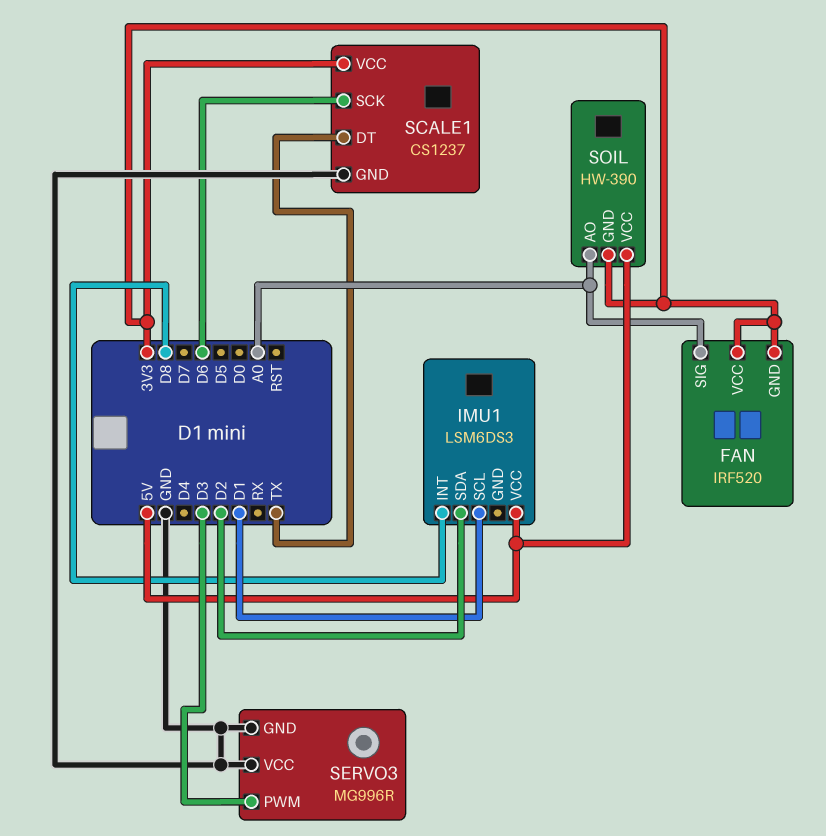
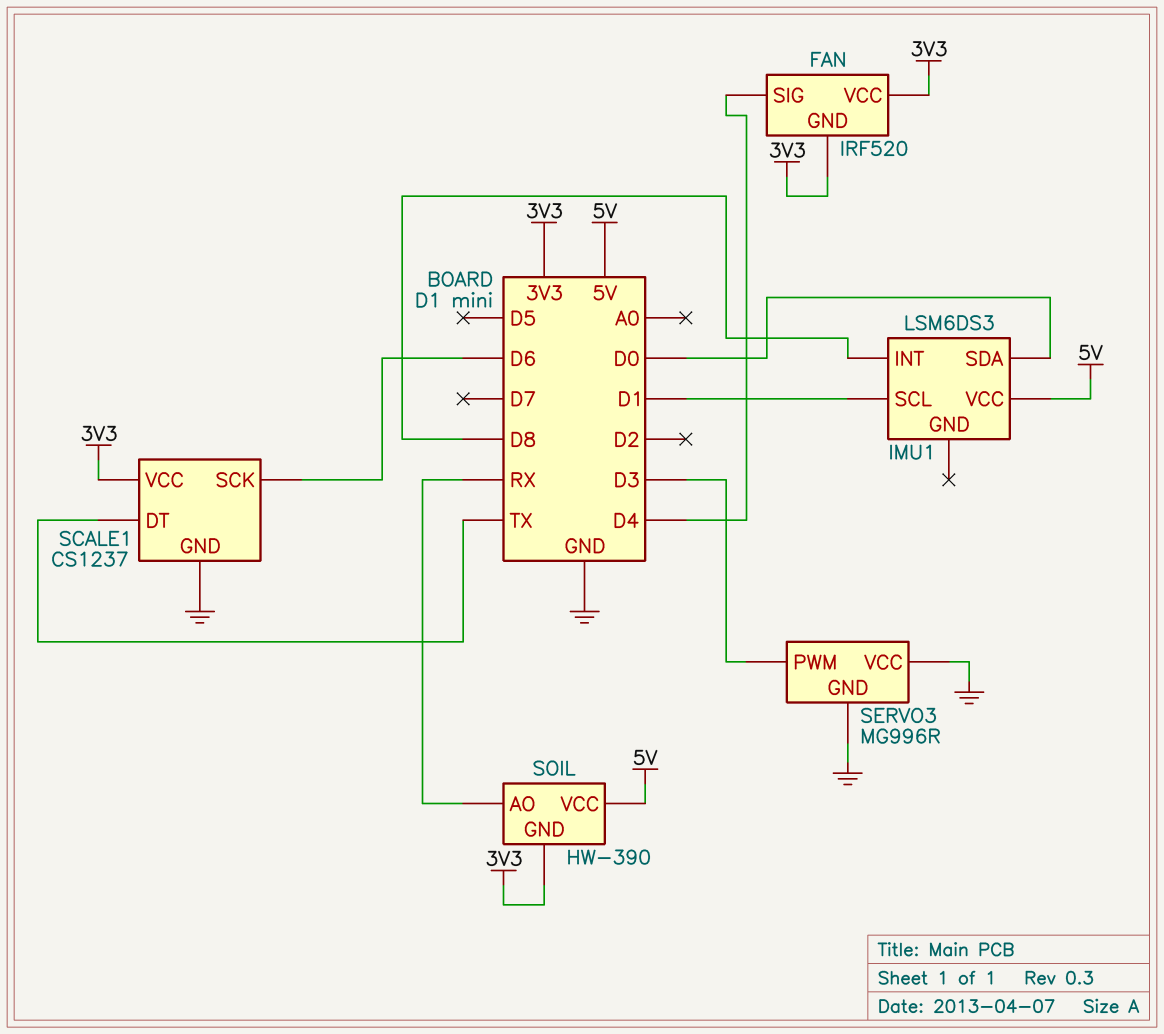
FAN pin SIG: A0 -> D4
IMU1 pin SDA: D2 -> D0
SOIL pin AO: A0 -> RX

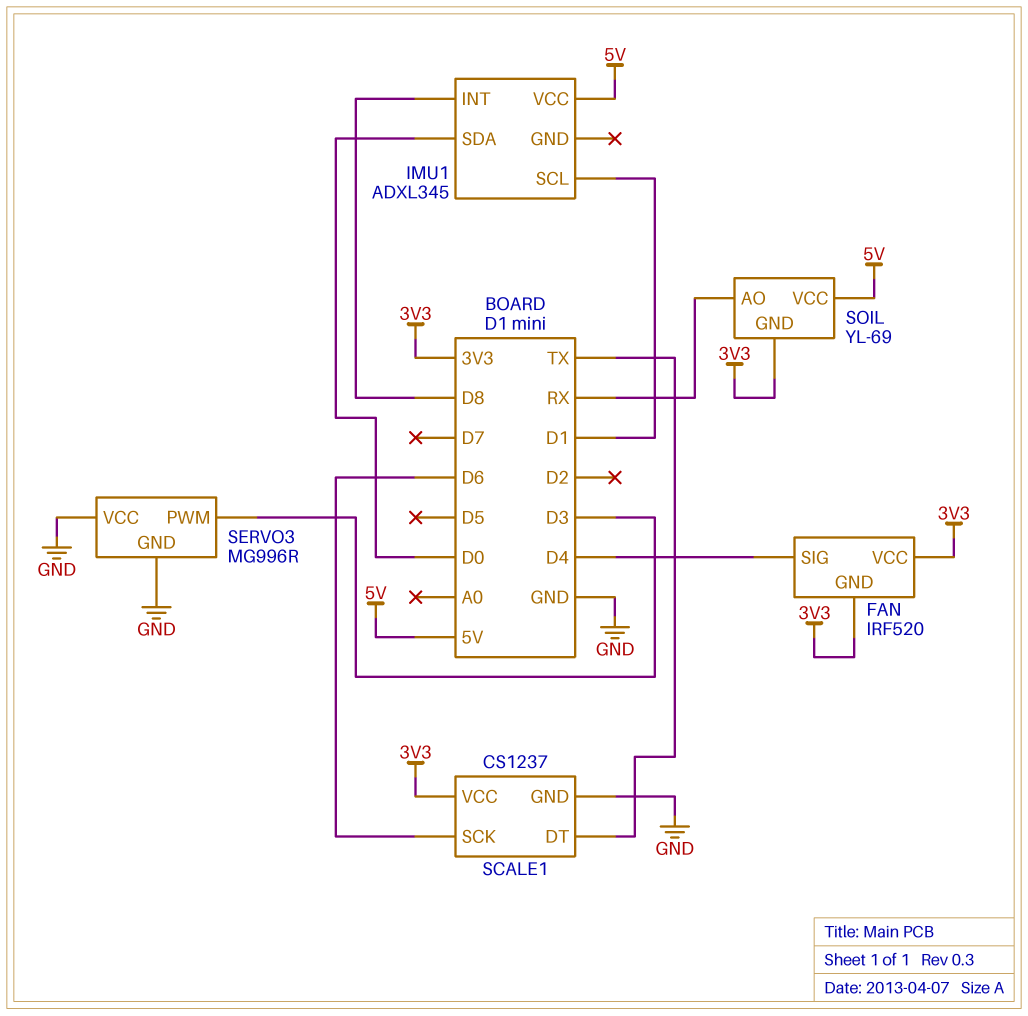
IMU1: LSM6DS3 -> ADXL345
SOIL: HW-390 -> YL-69

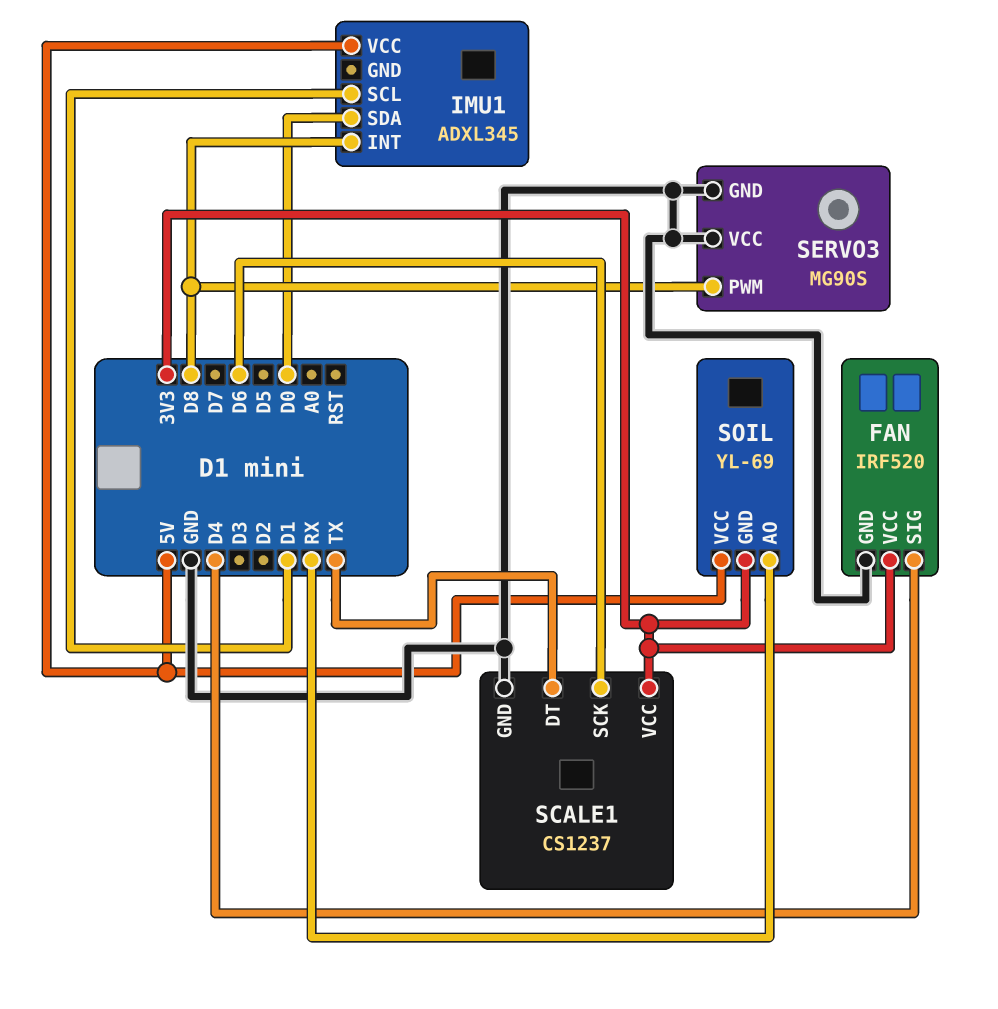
FAN pin GND: 3V3 -> GND
SERVO3: MG996R -> MG90S
SERVO3 pin PWM: D3 -> D8

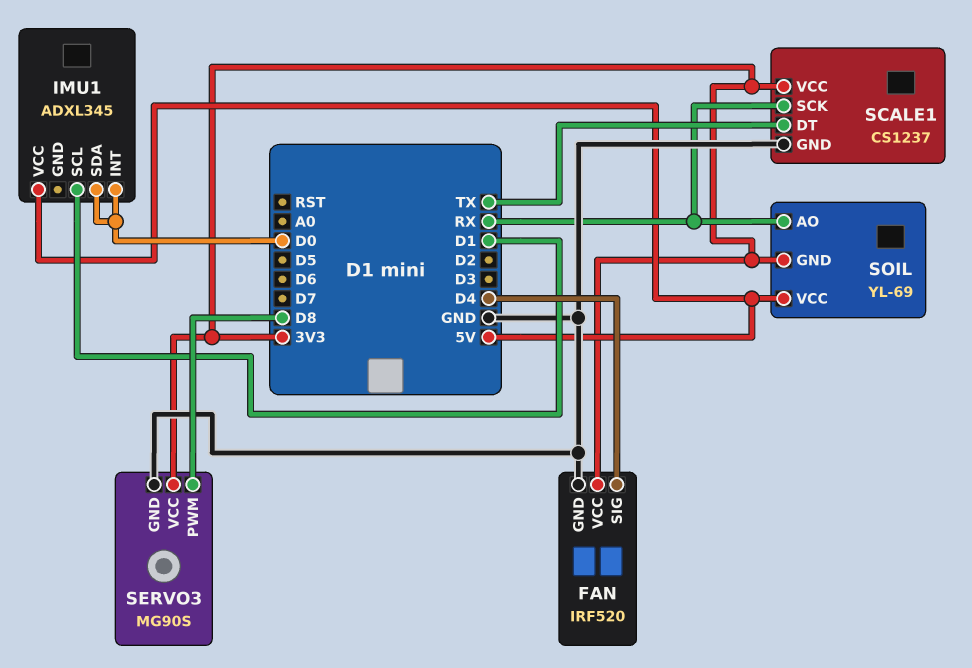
IMU1 pin INT: D8 -> D0
SCALE1 pin SCK: D6 -> RX
SERVO3 pin VCC: GND -> 3V3

